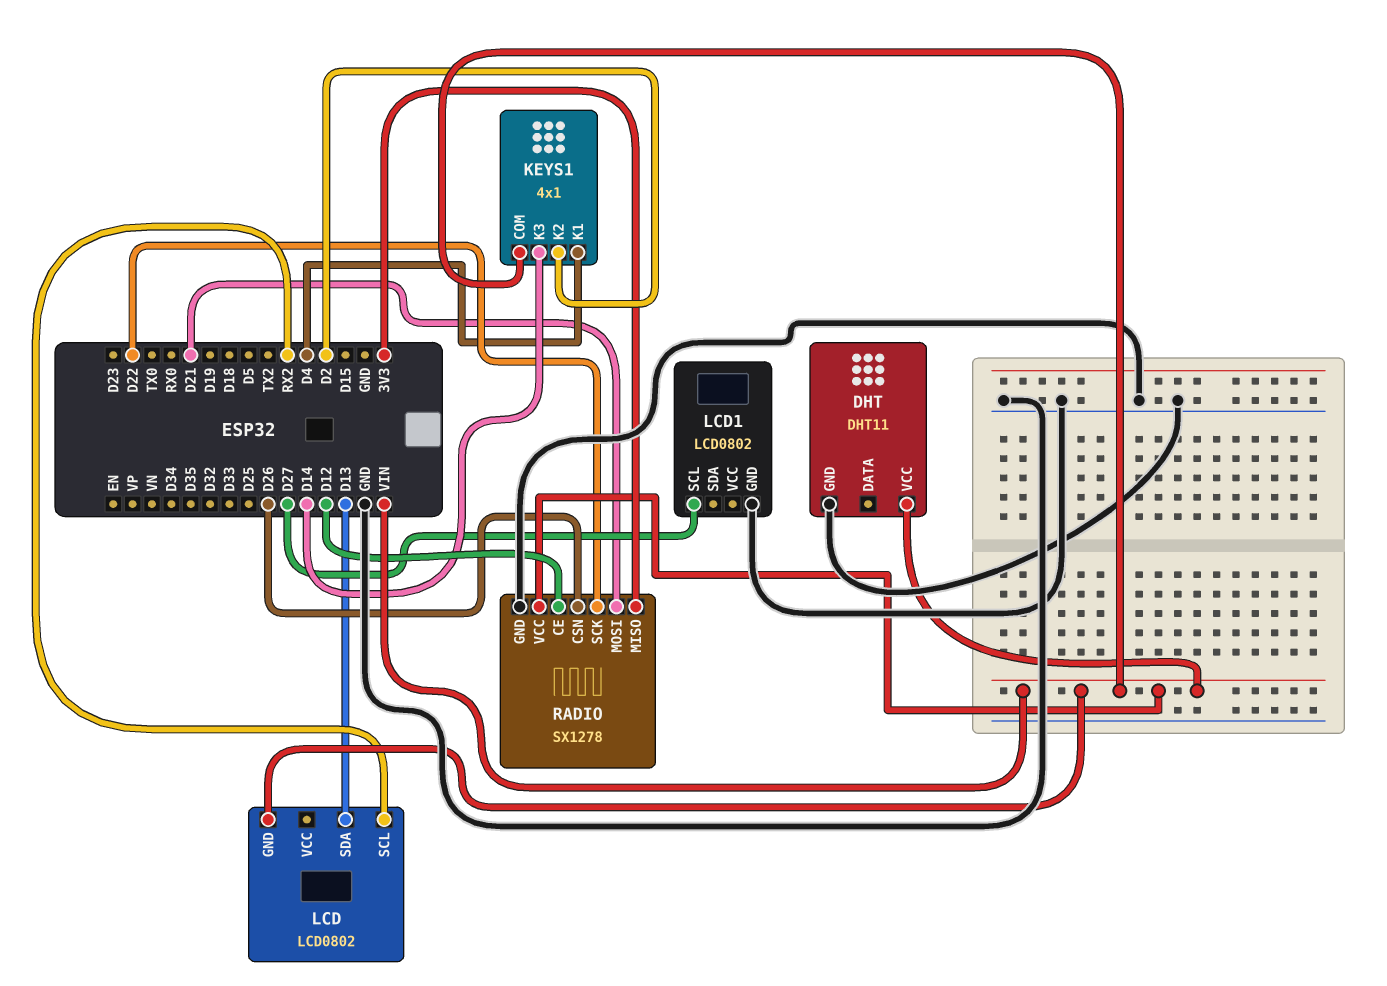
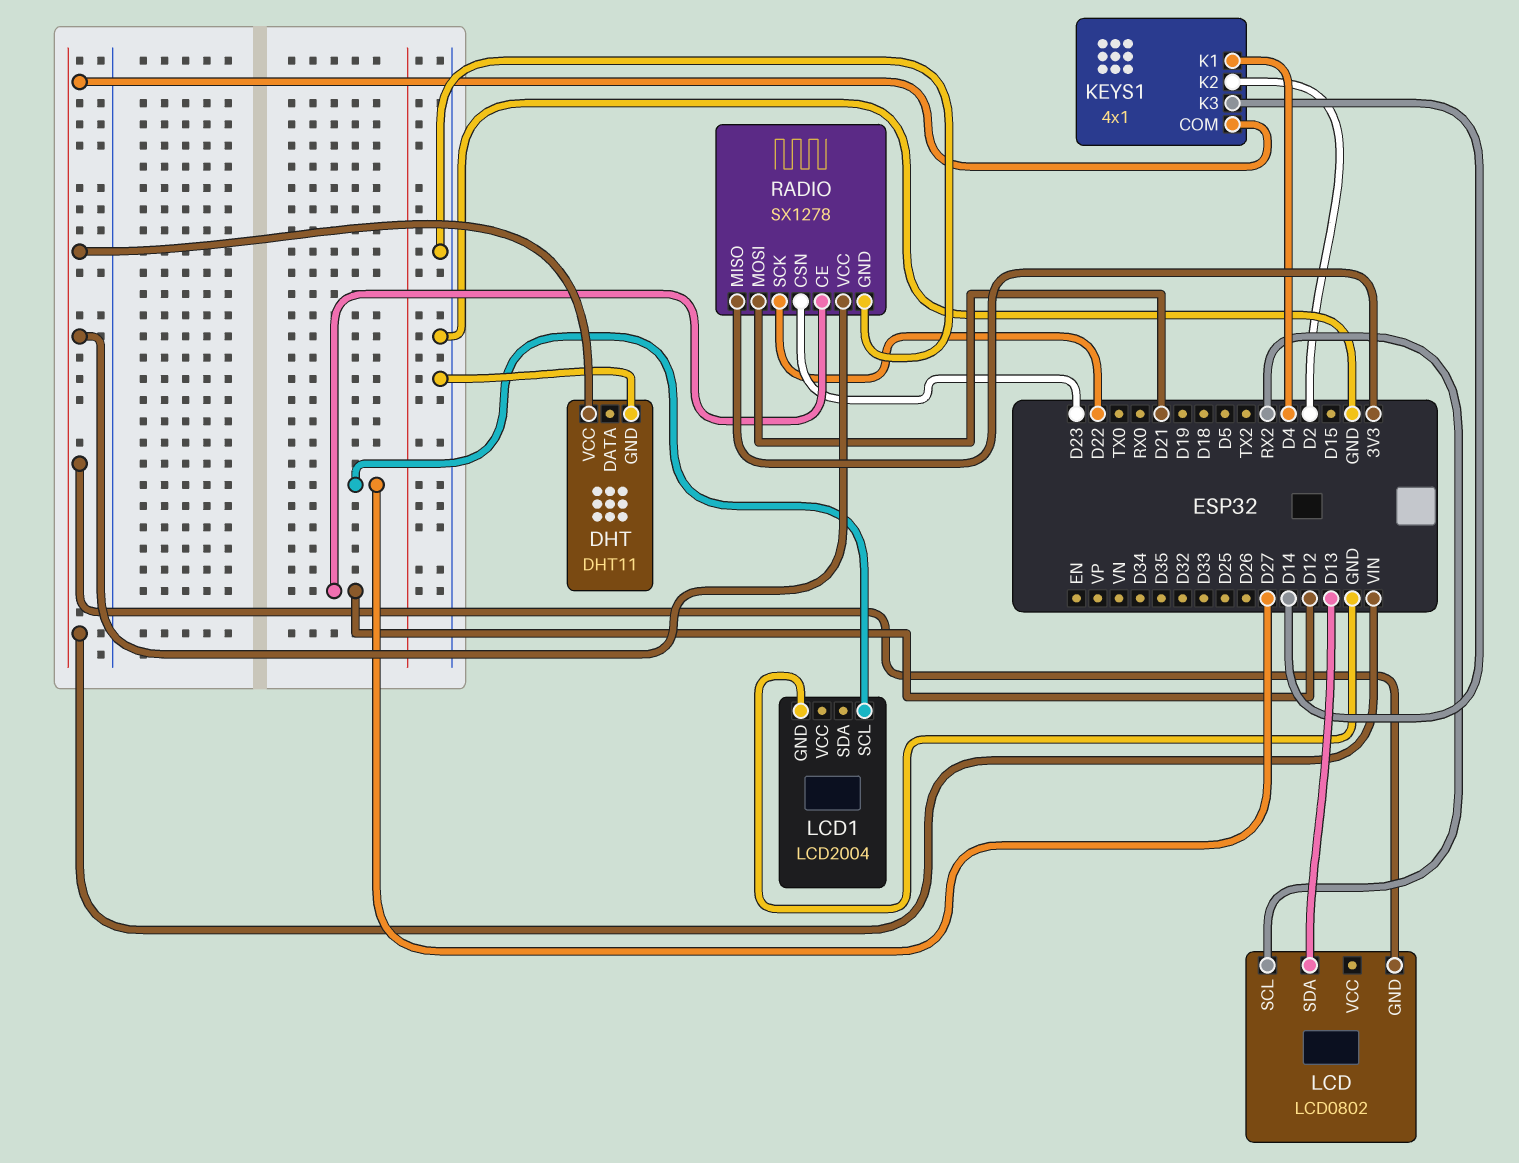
LCD1: LCD0802 -> LCD2004
RADIO pin CSN: D26 -> D23

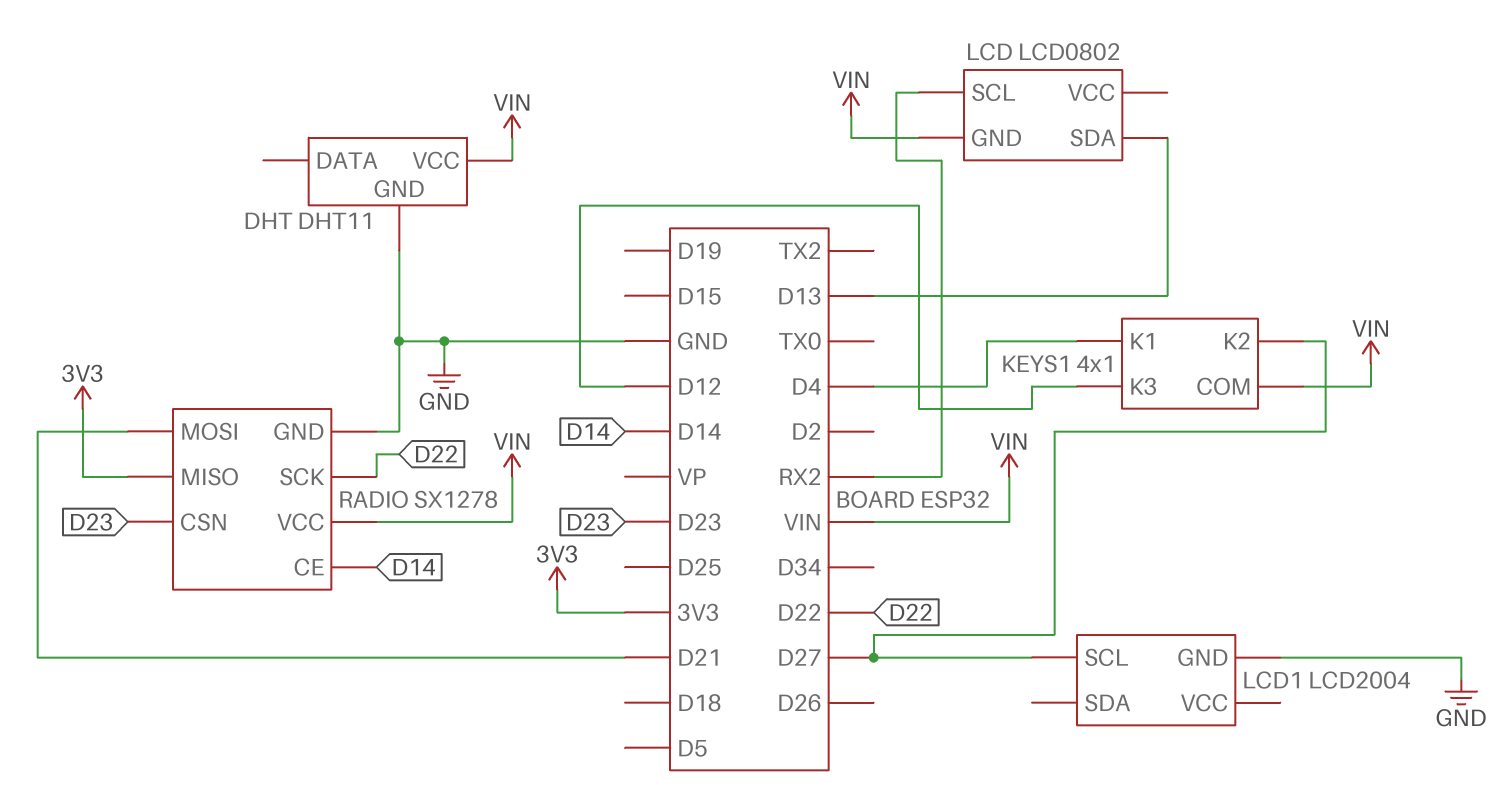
KEYS1 pin K2: D2 -> D27
KEYS1 pin K3: D14 -> D12
RADIO pin CE: D12 -> D14

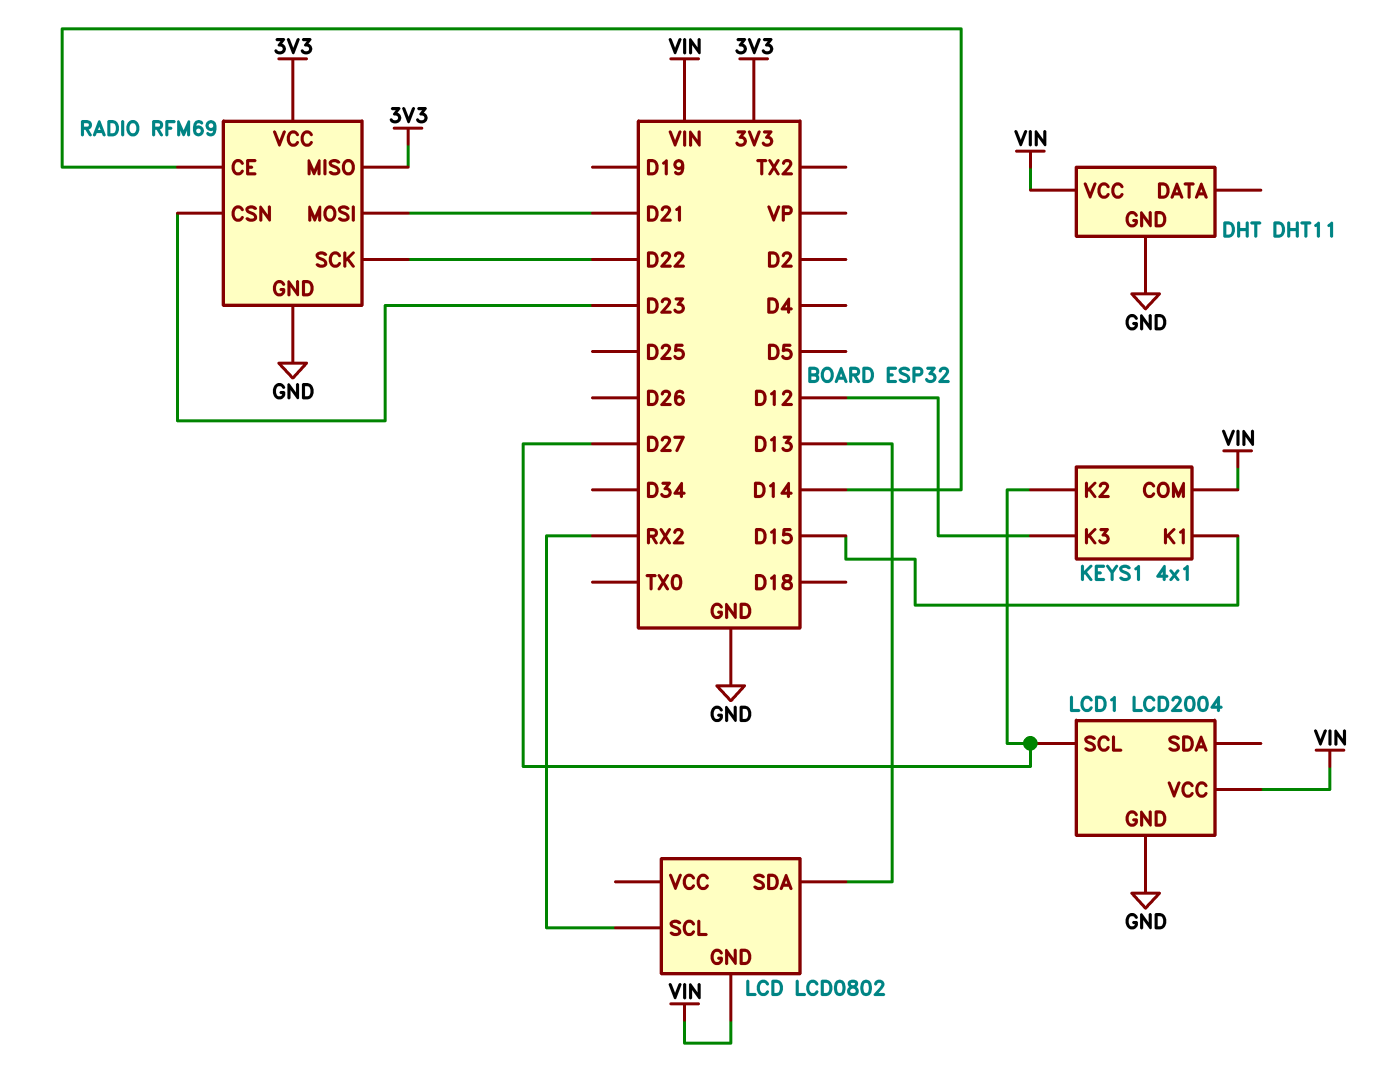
KEYS1 pin K1: D4 -> D15
LCD1 pin VCC: none -> VIN
RADIO: SX1278 -> RFM69
RADIO pin VCC: VIN -> 3V3

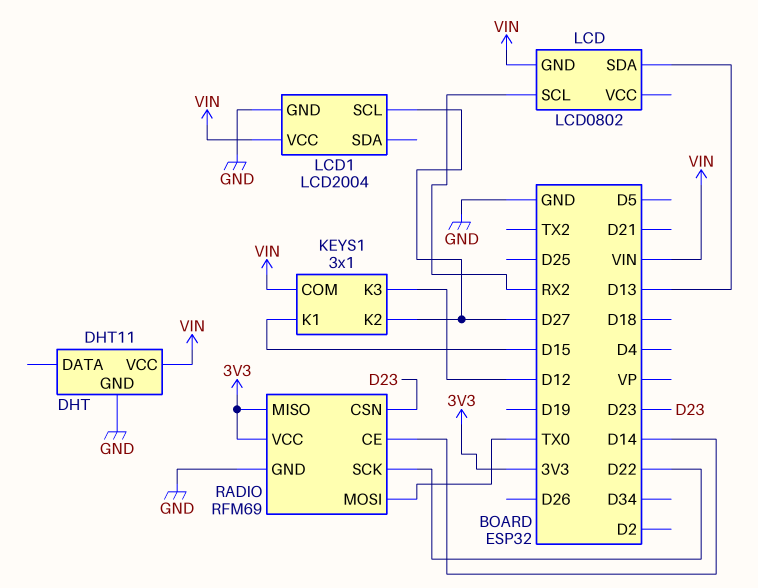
KEYS1: 4x1 -> 3x1
RADIO pin MOSI: D21 -> TX0

